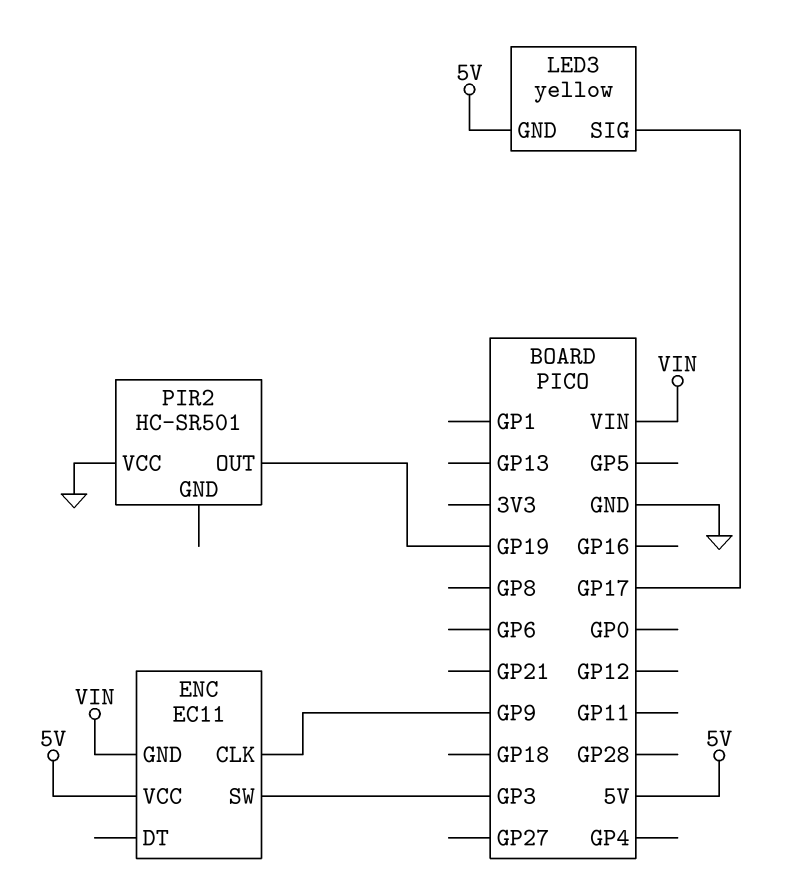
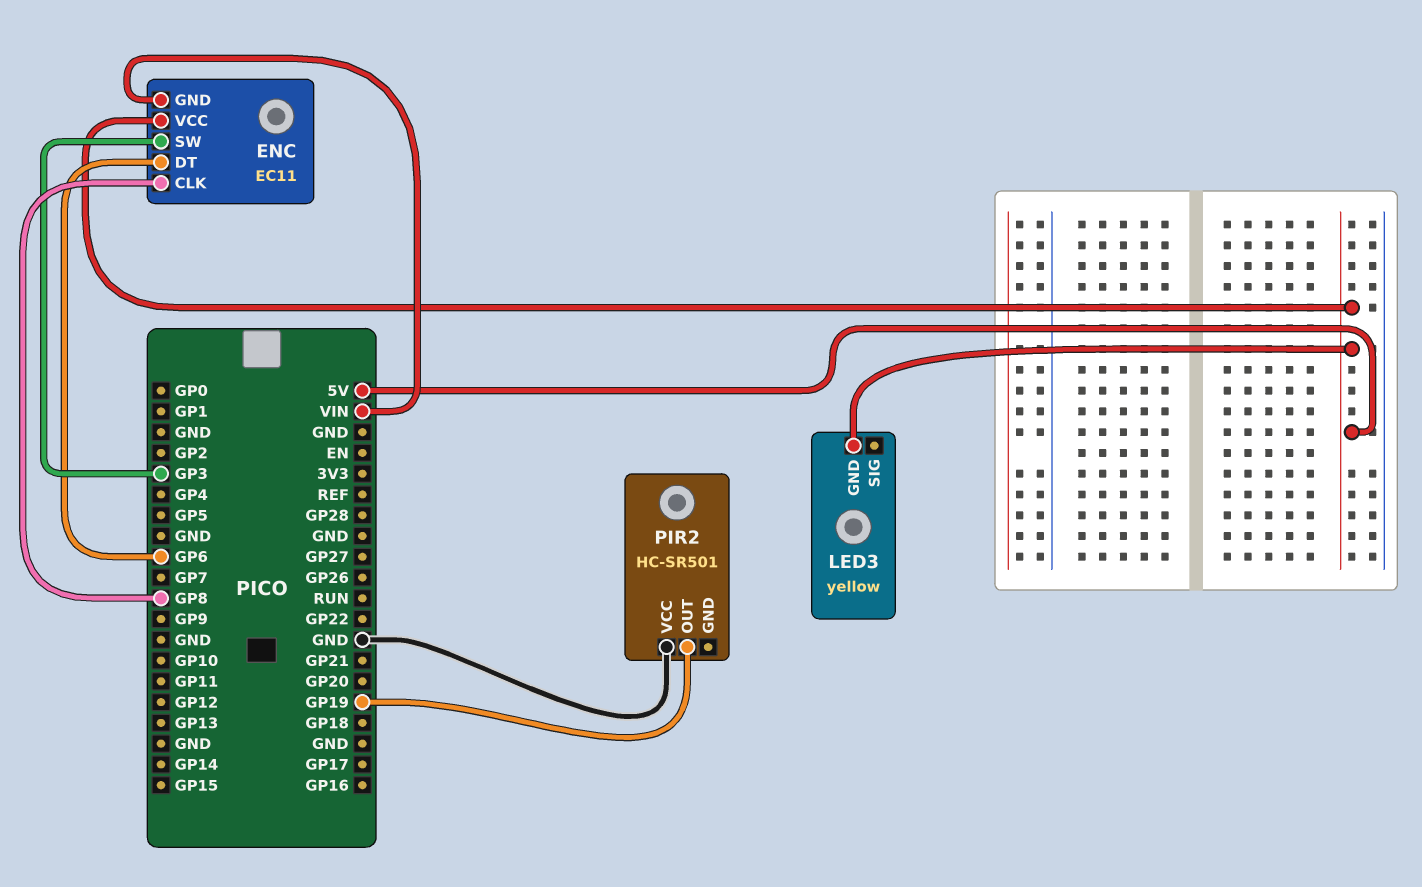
ENC pin CLK: GP9 -> GP8
ENC pin DT: none -> GP6
LED3 pin SIG: GP17 -> none

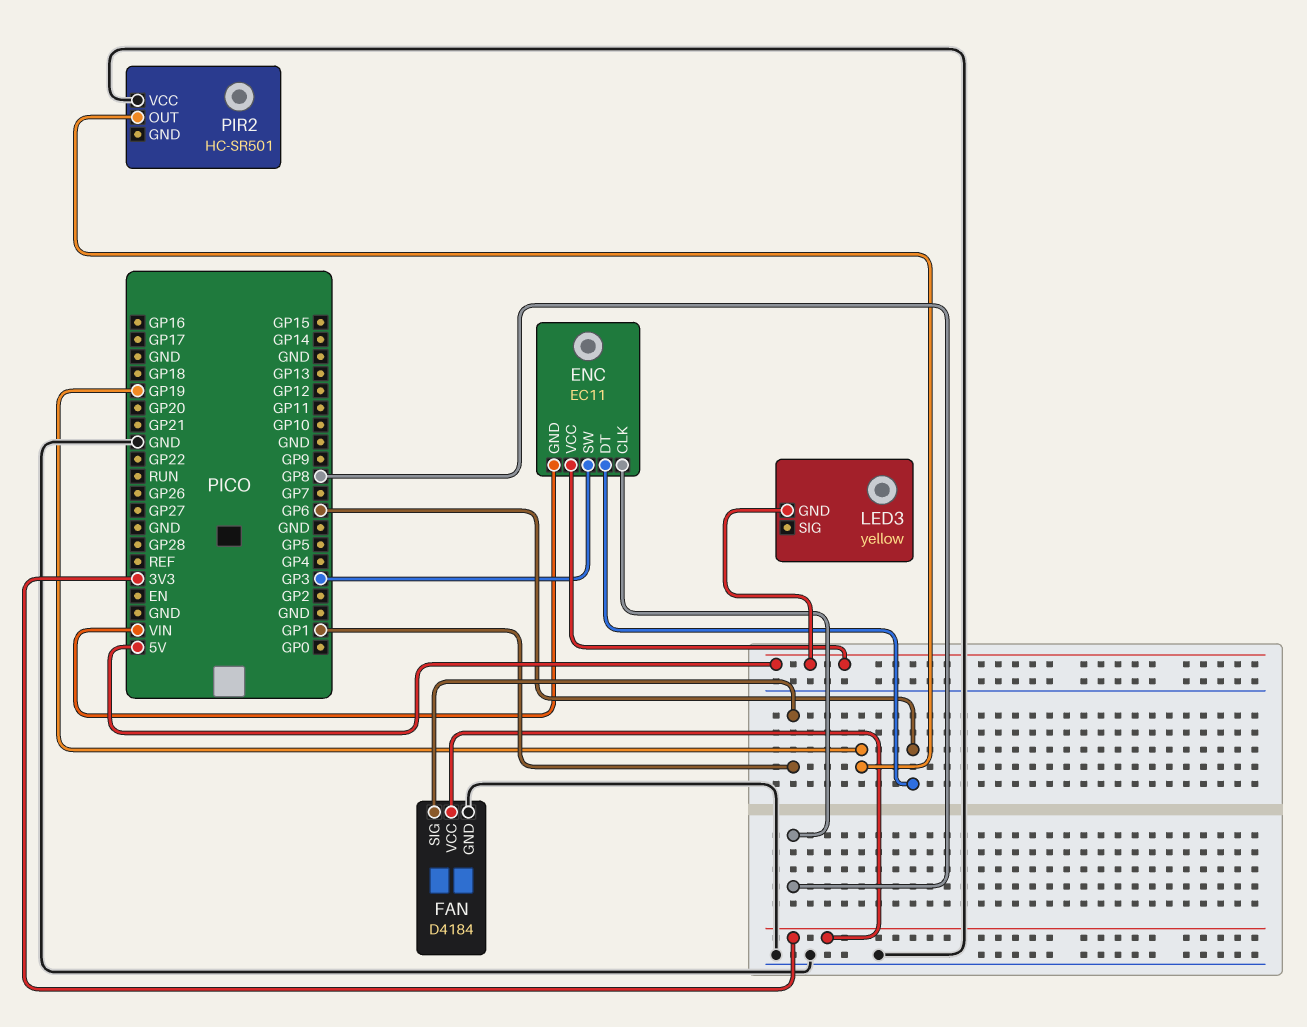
FAN: none -> D4184
FAN pin GND: none -> GND
FAN pin SIG: none -> GP1
FAN pin VCC: none -> 3V3

